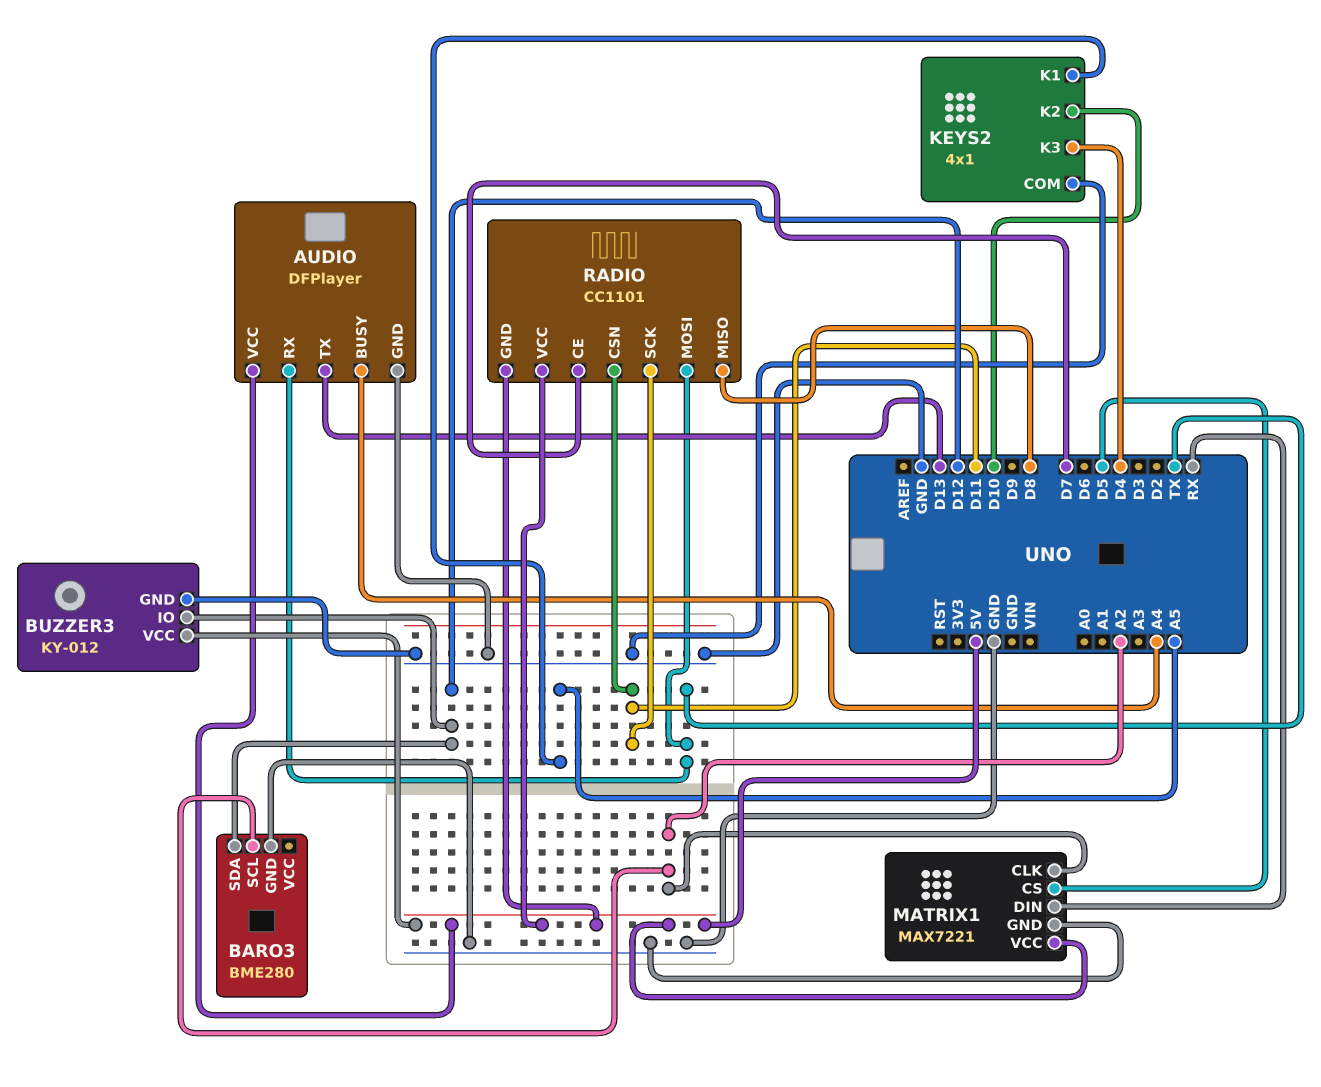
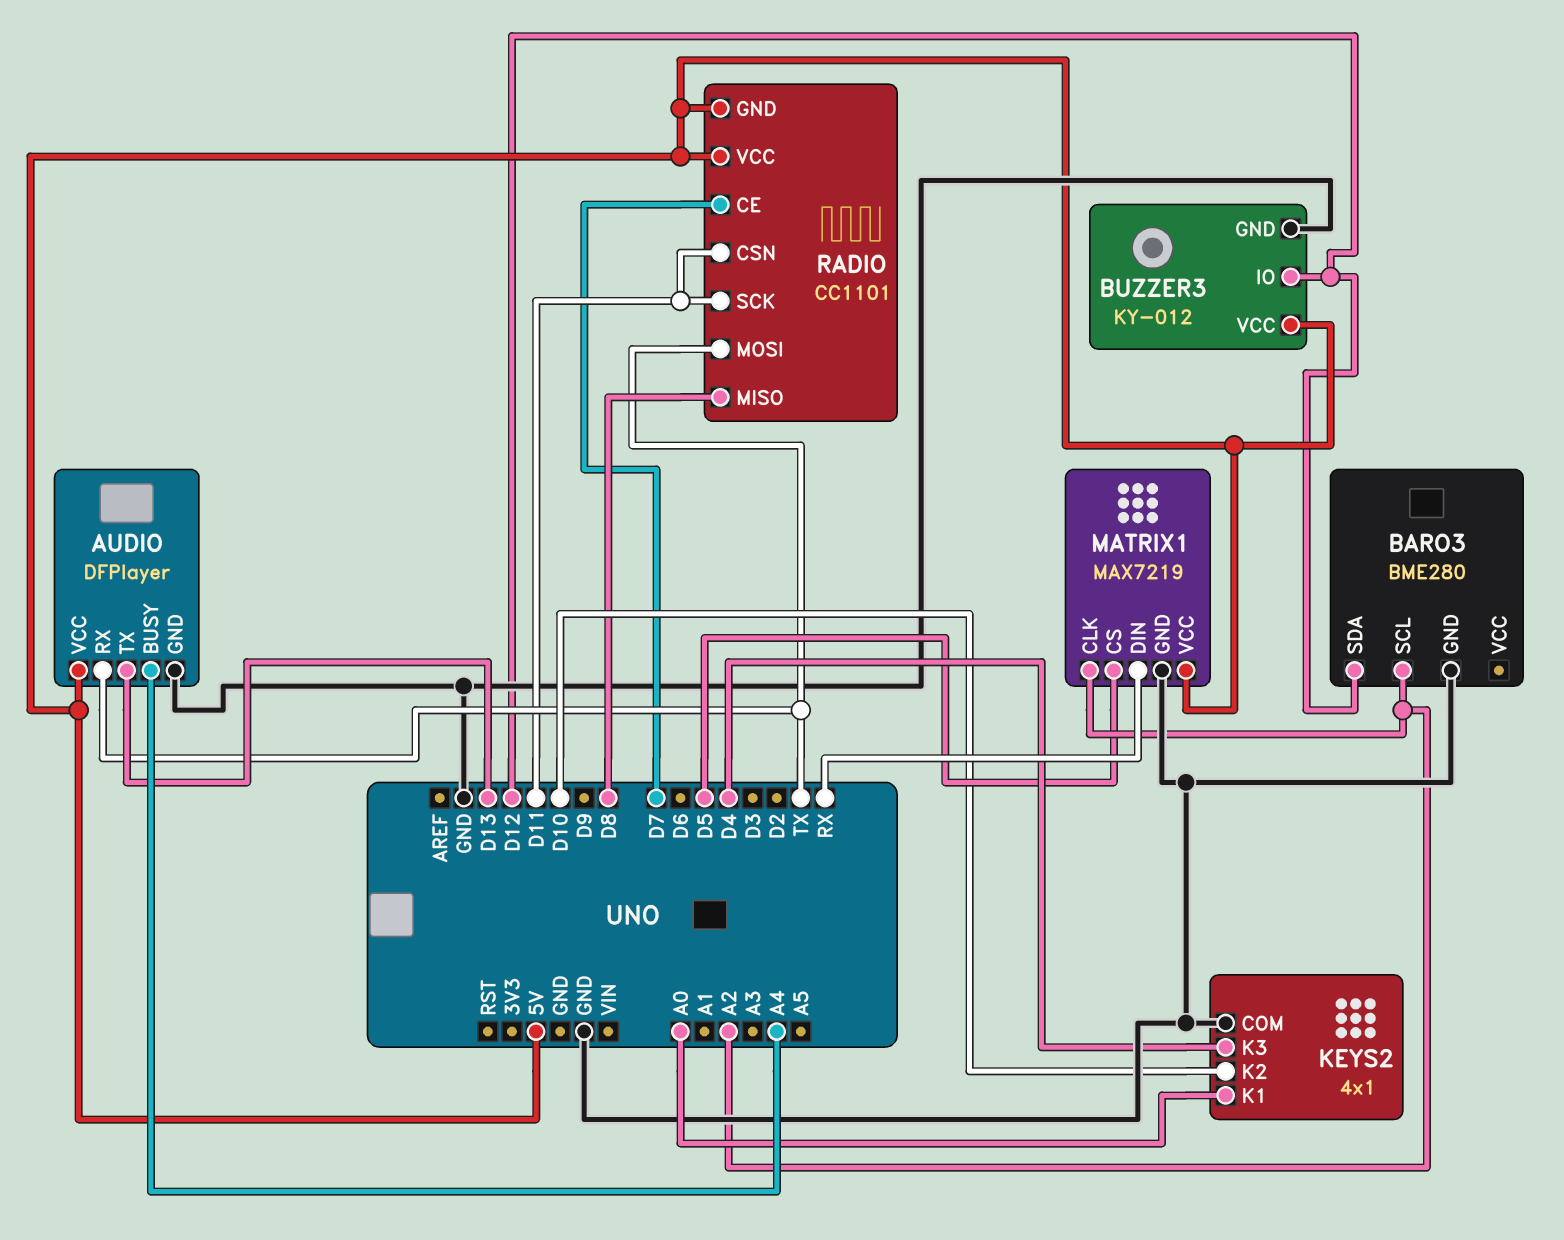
KEYS2 pin K1: A5 -> A0
MATRIX1: MAX7221 -> MAX7219

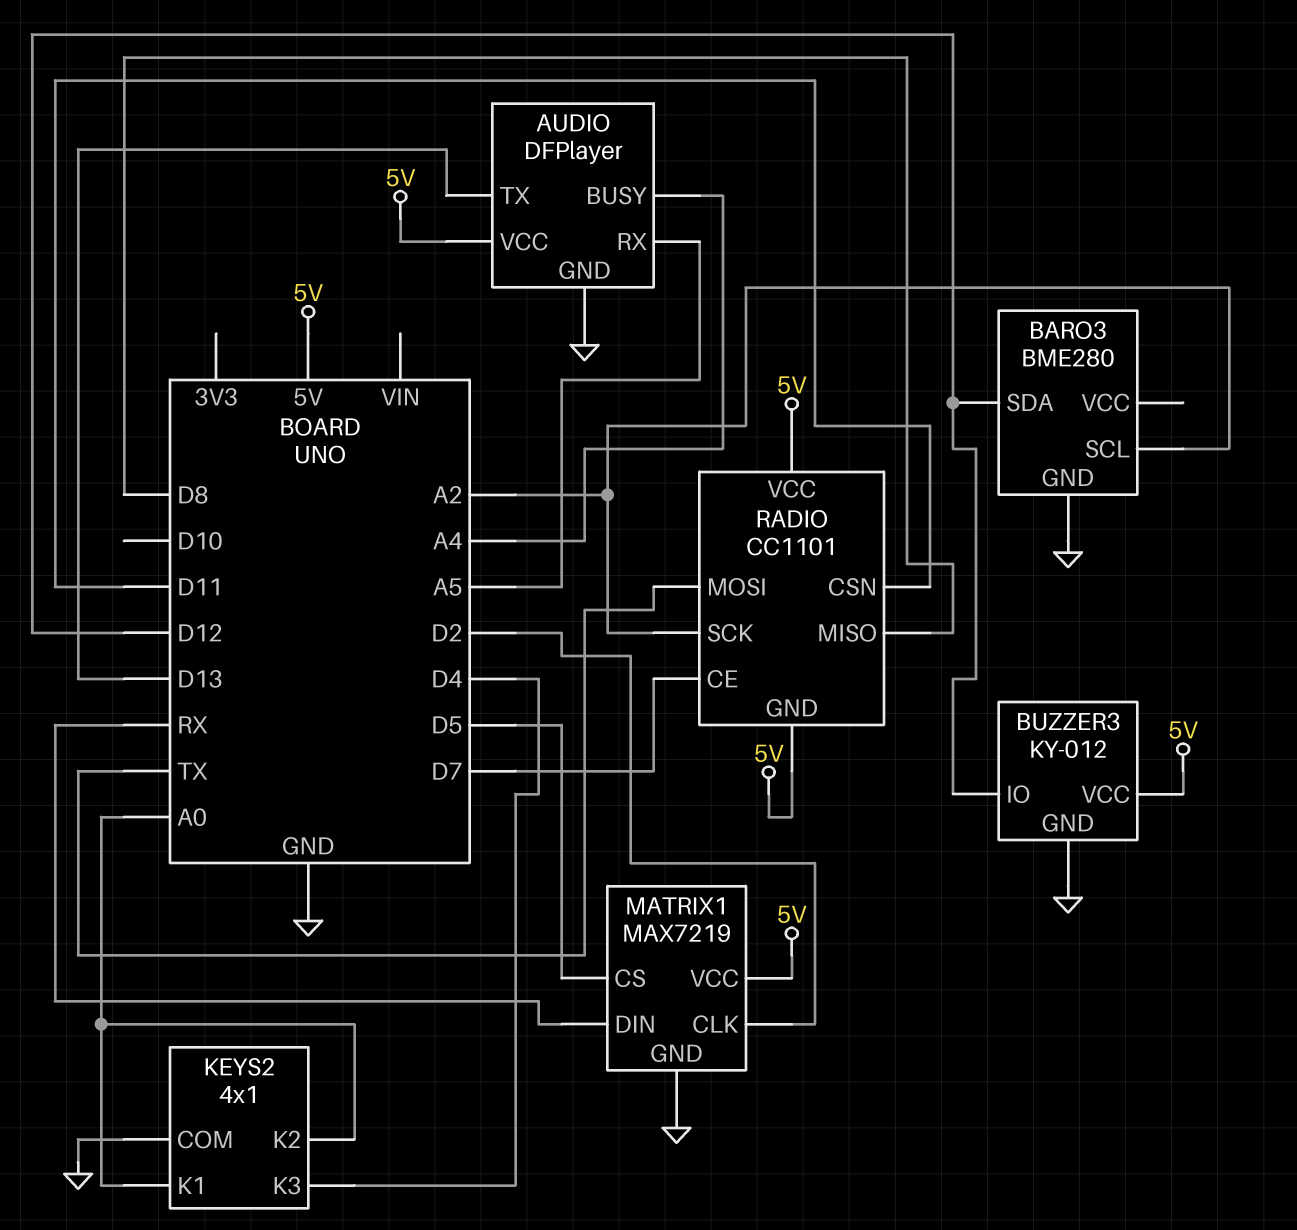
AUDIO pin RX: TX -> A5
KEYS2 pin K2: D10 -> A0
MATRIX1 pin CLK: A2 -> D2
RADIO pin SCK: D11 -> A2

